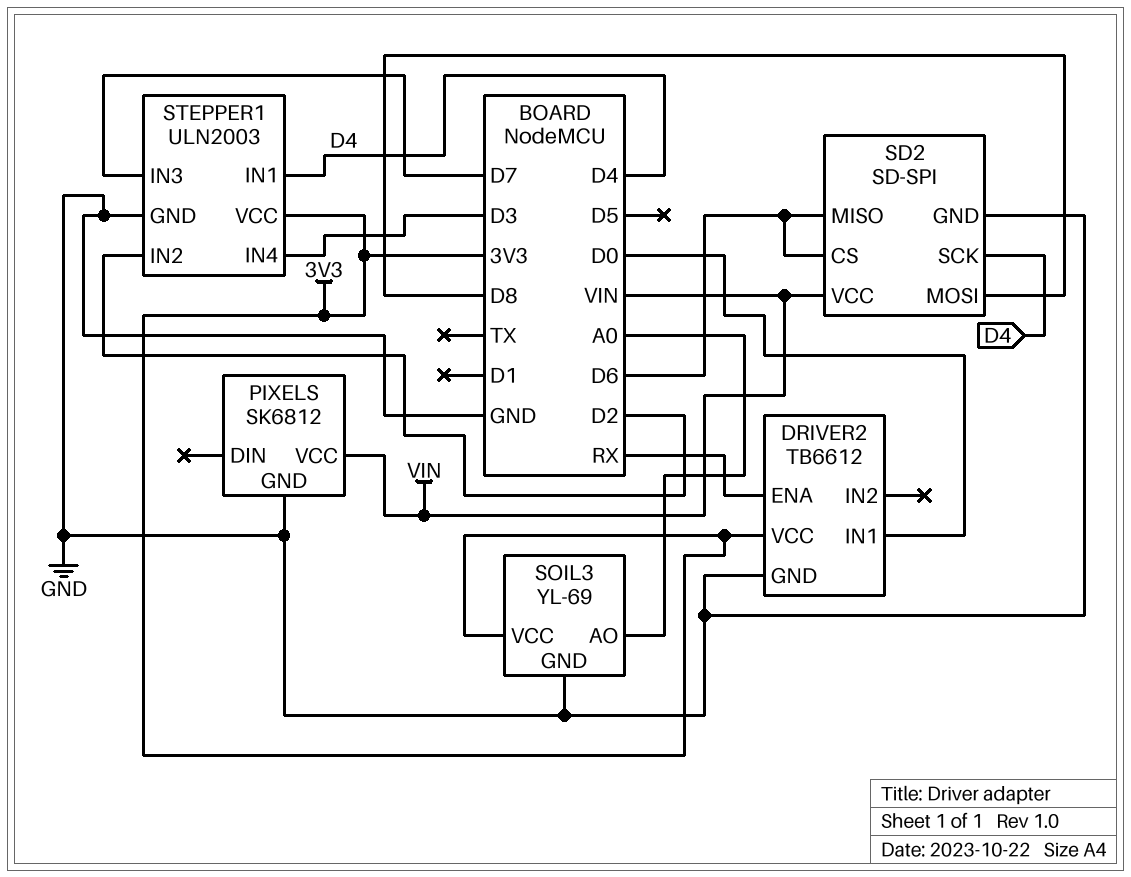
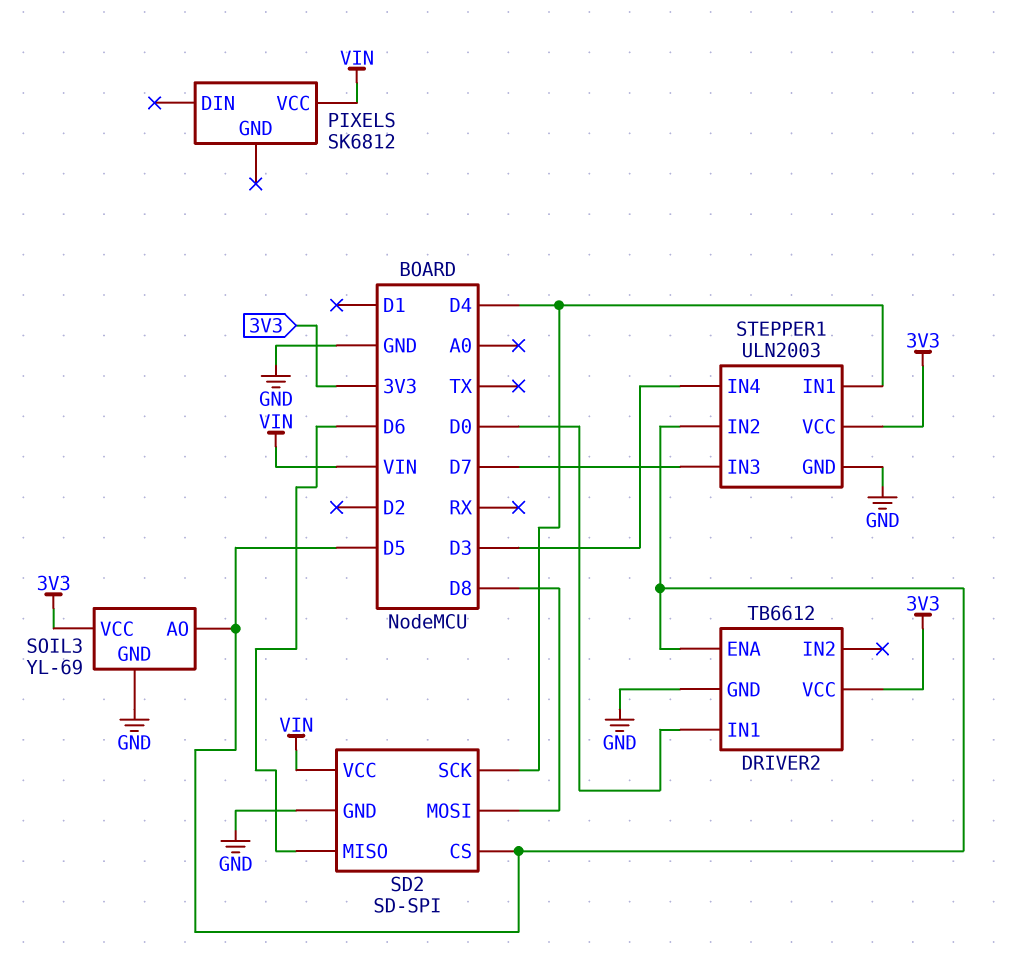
DRIVER2 pin ENA: RX -> D5
PIXELS pin GND: GND -> none
SD2 pin CS: D6 -> D5
SOIL3 pin AO: A0 -> D5
STEPPER1 pin IN2: D2 -> D5

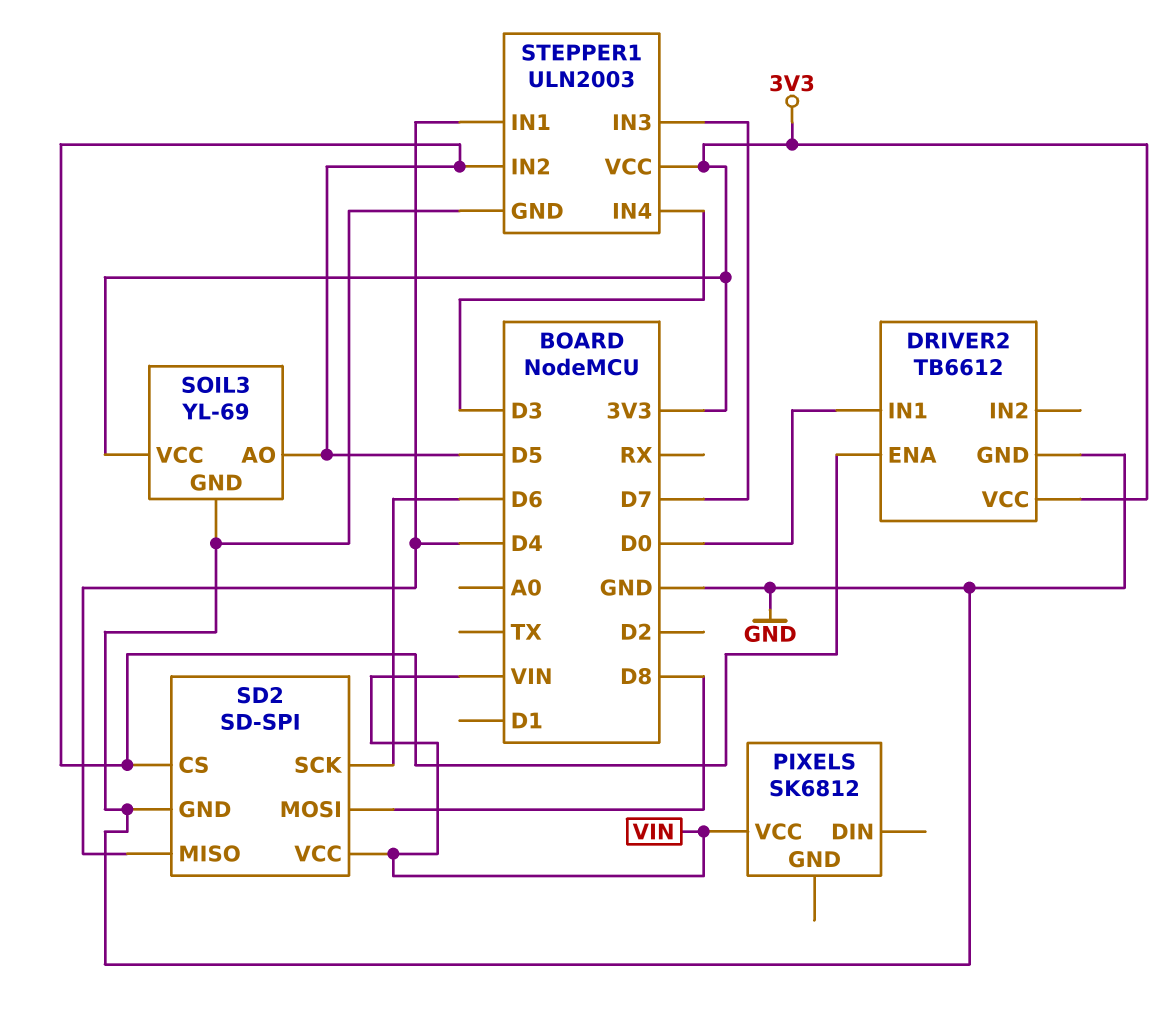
SD2 pin MISO: D6 -> D4
SD2 pin SCK: D4 -> D6

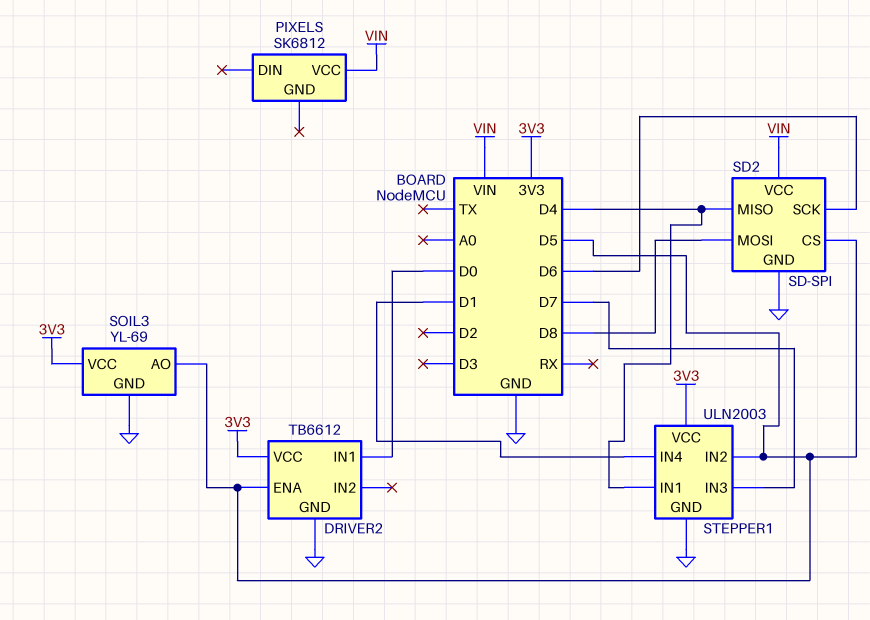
STEPPER1 pin IN4: D3 -> D1

